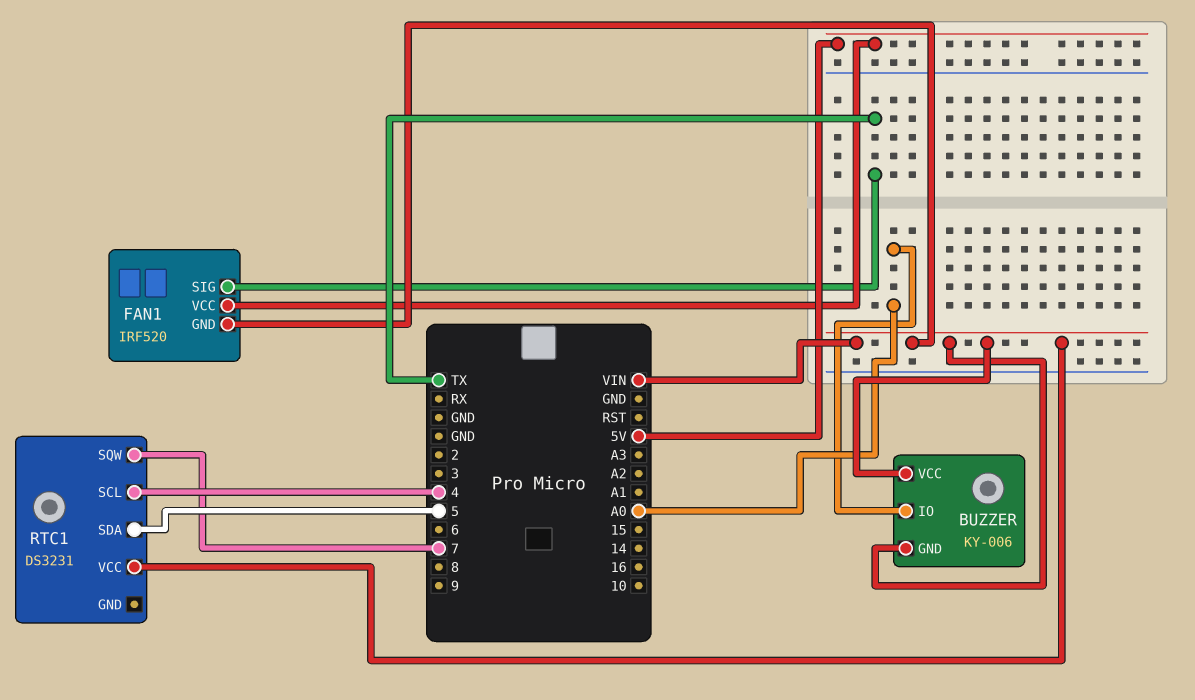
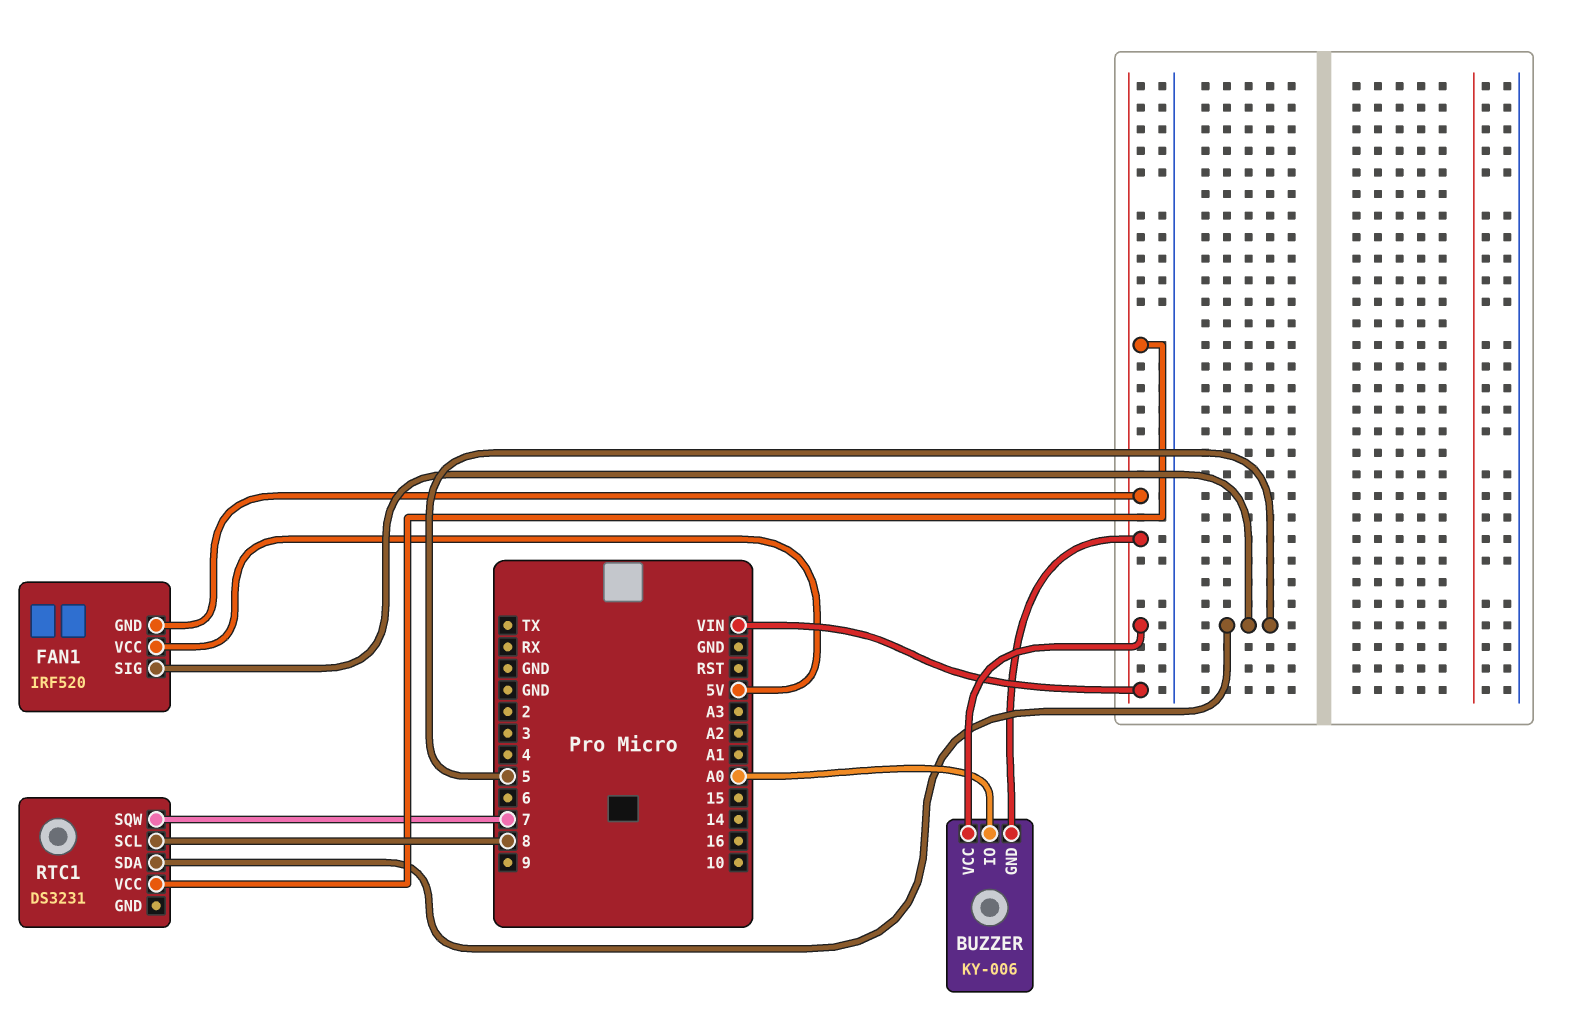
FAN1 pin SIG: TX -> 5
RTC1 pin SCL: 4 -> 8

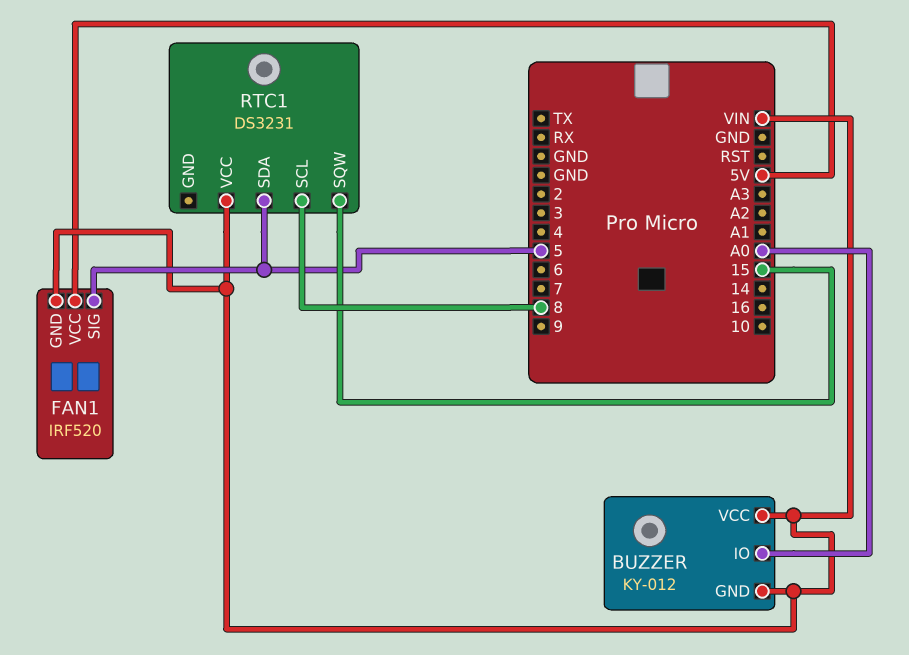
BUZZER: KY-006 -> KY-012
RTC1 pin SQW: 7 -> 15

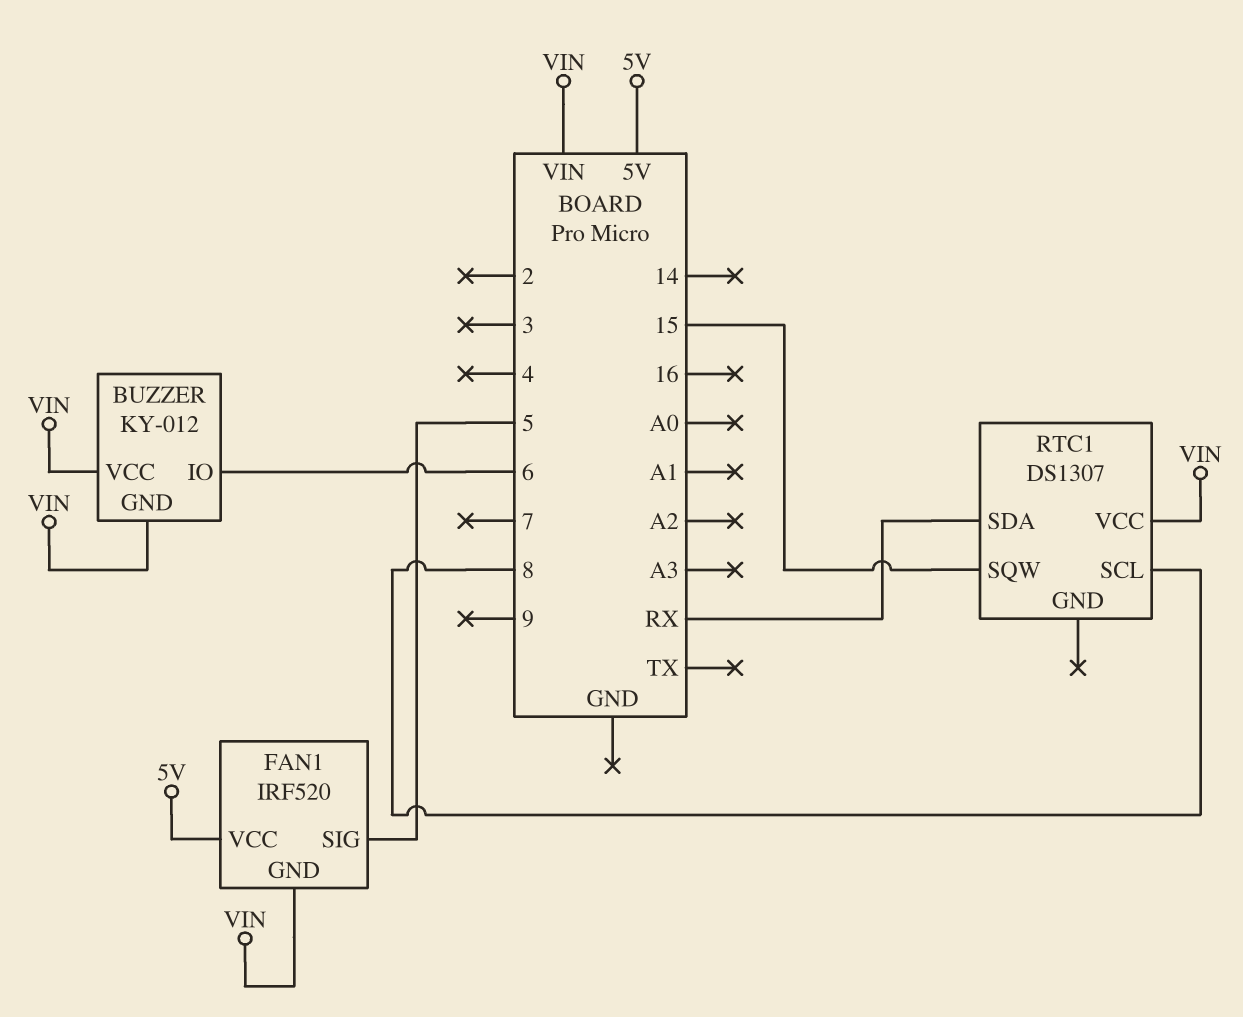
BUZZER pin IO: A0 -> 6
RTC1: DS3231 -> DS1307
RTC1 pin SDA: 5 -> RX

